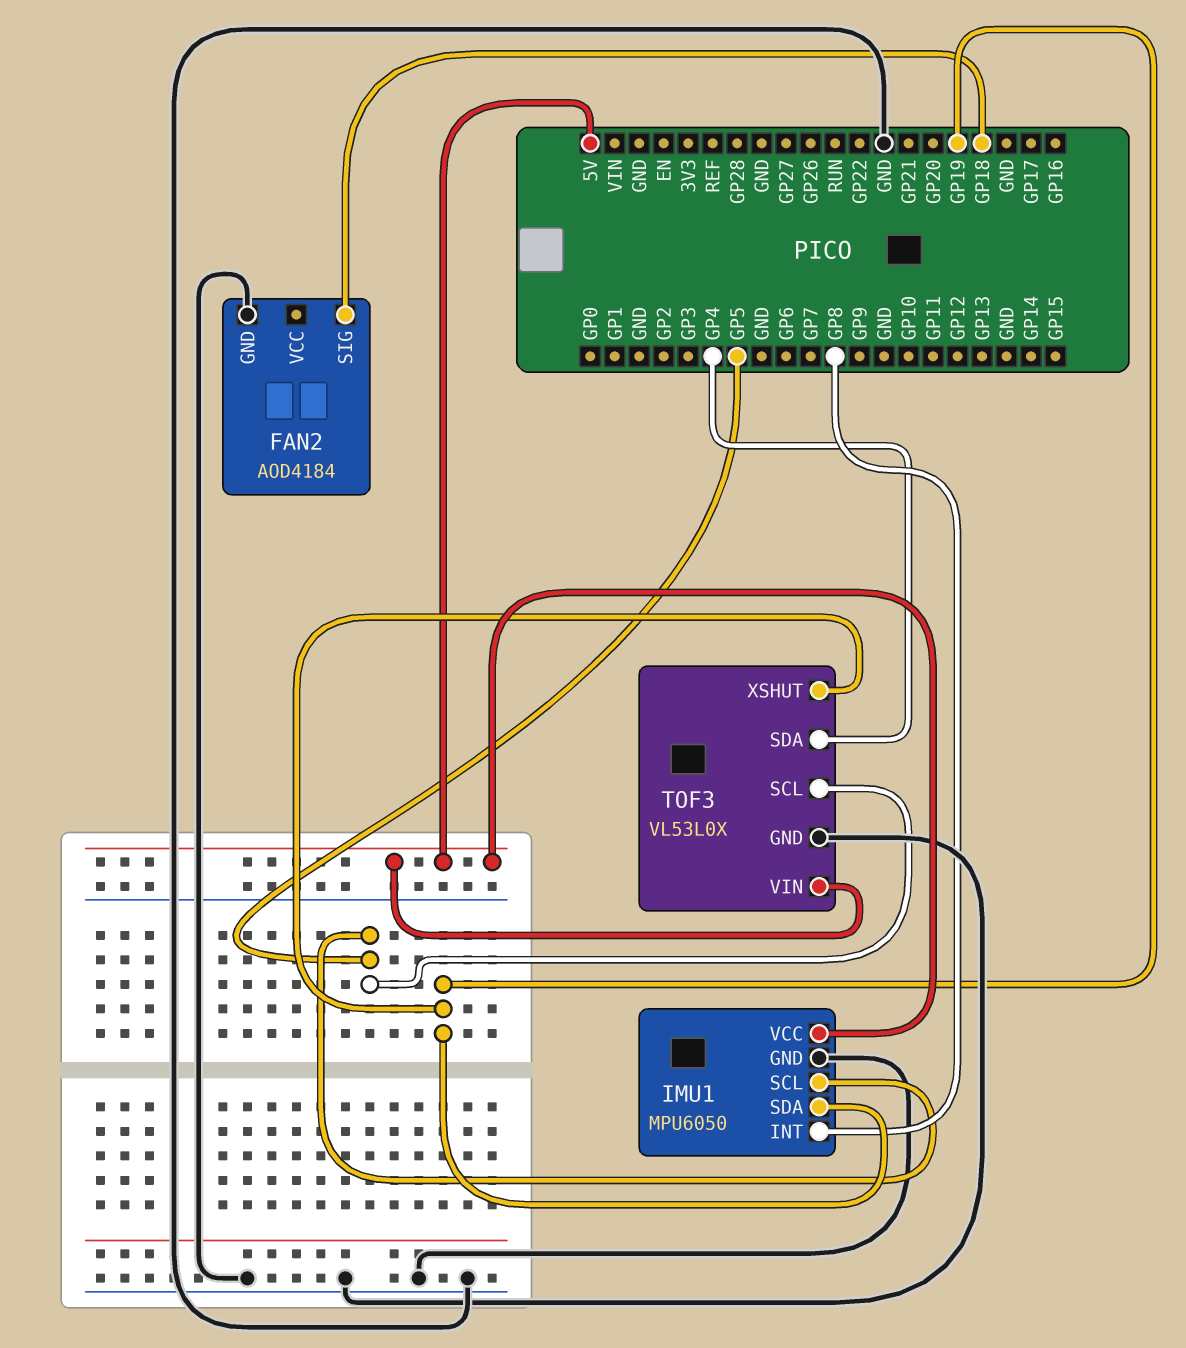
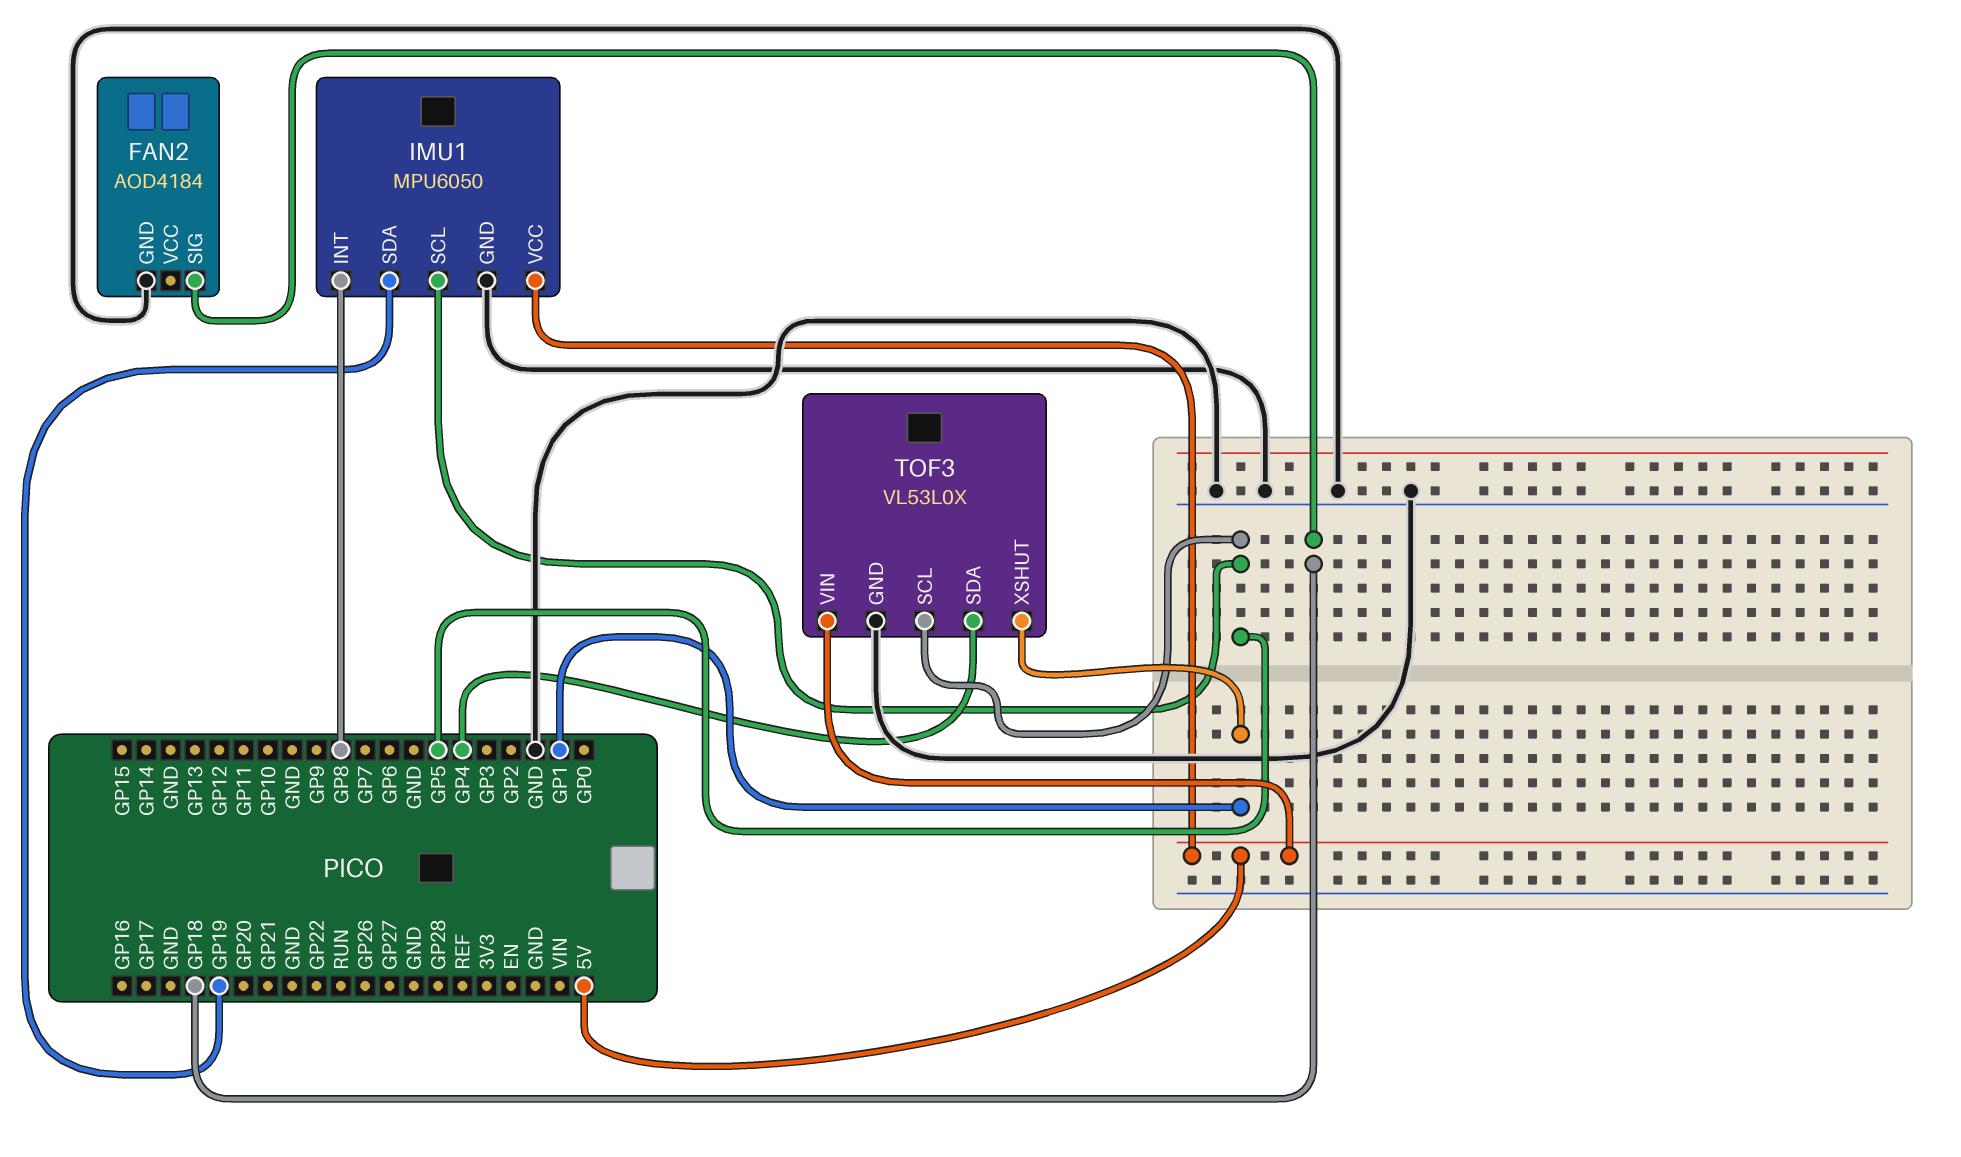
TOF3 pin XSHUT: GP19 -> GP1

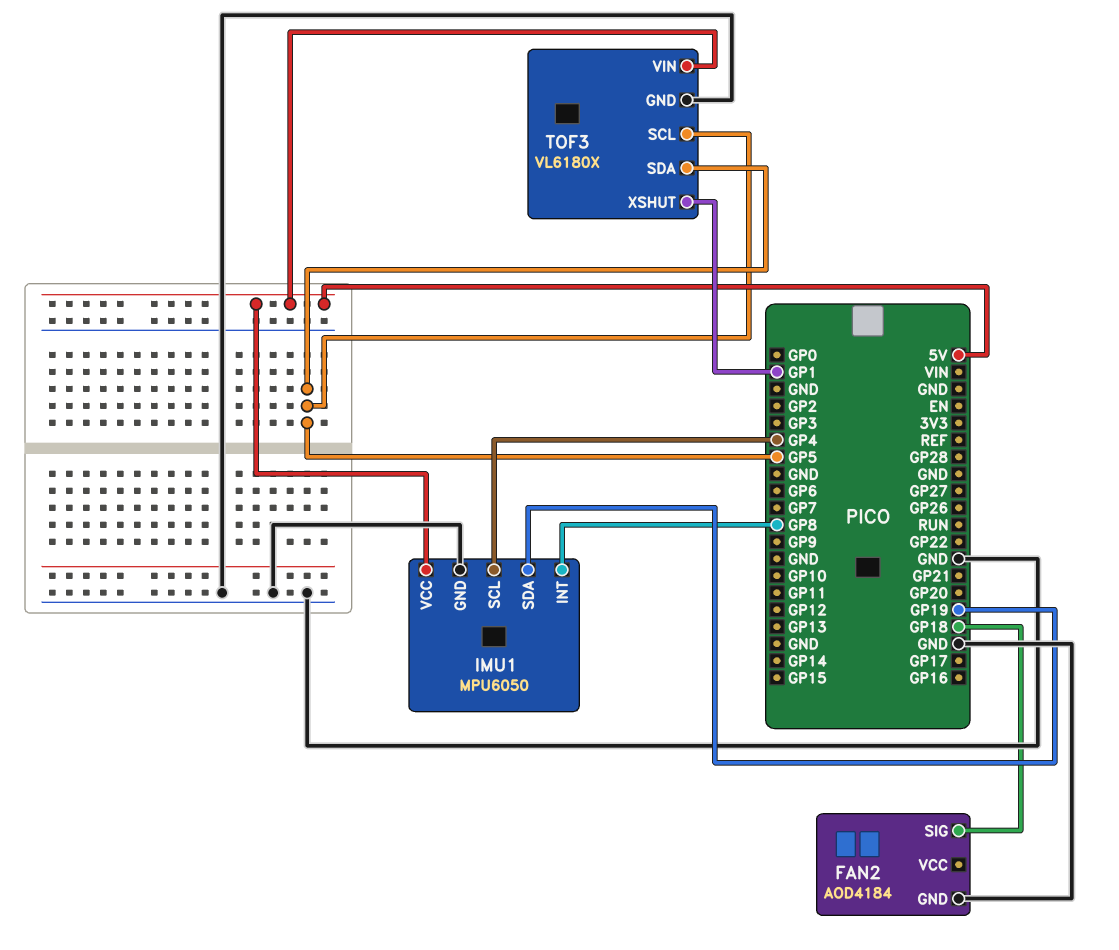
IMU1 pin SCL: GP5 -> GP4
TOF3: VL53L0X -> VL6180X
TOF3 pin SDA: GP4 -> GP5

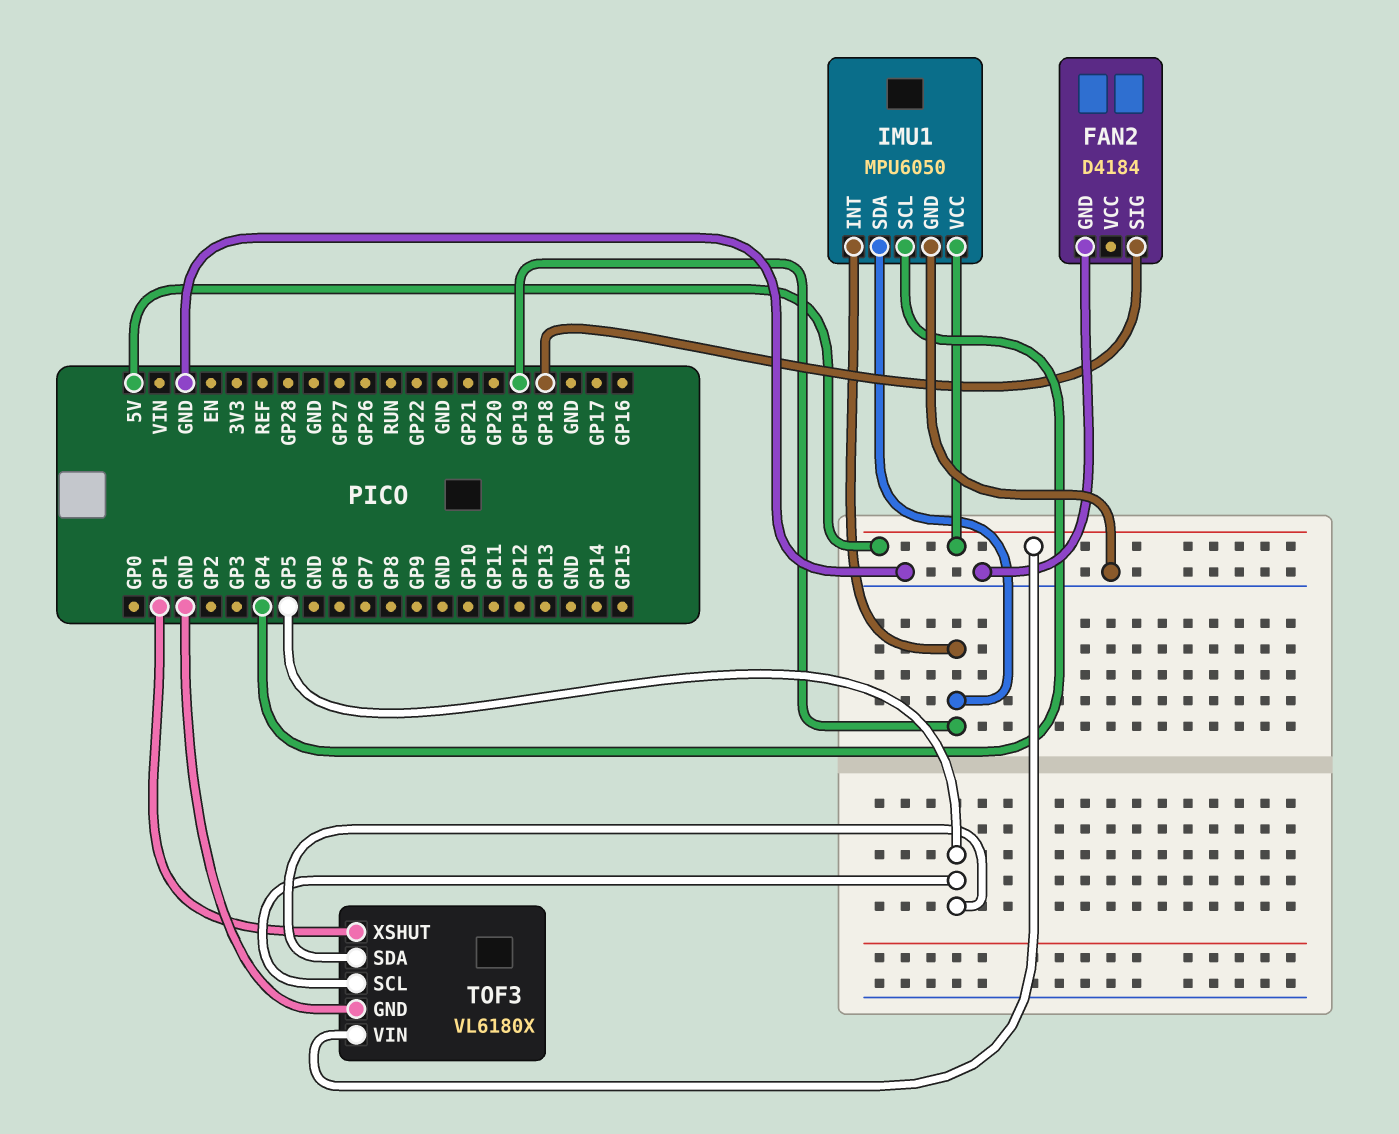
FAN2: AOD4184 -> D4184
IMU1 pin INT: GP8 -> GP19

